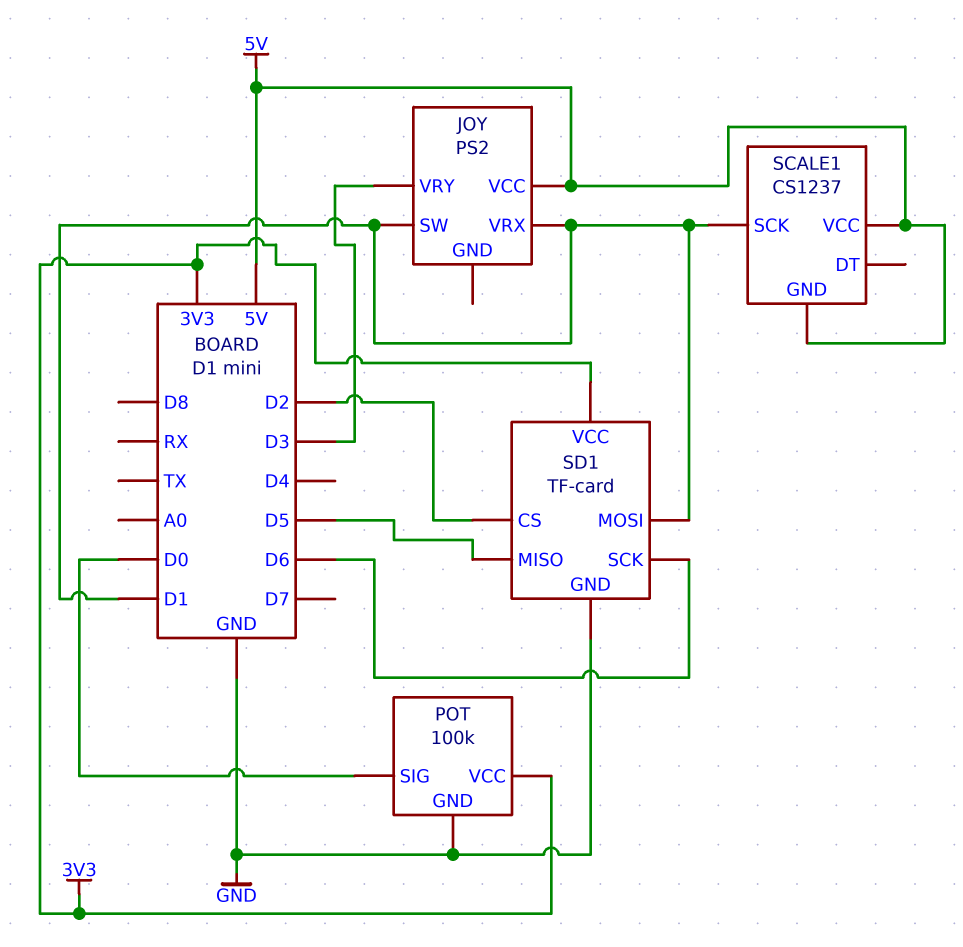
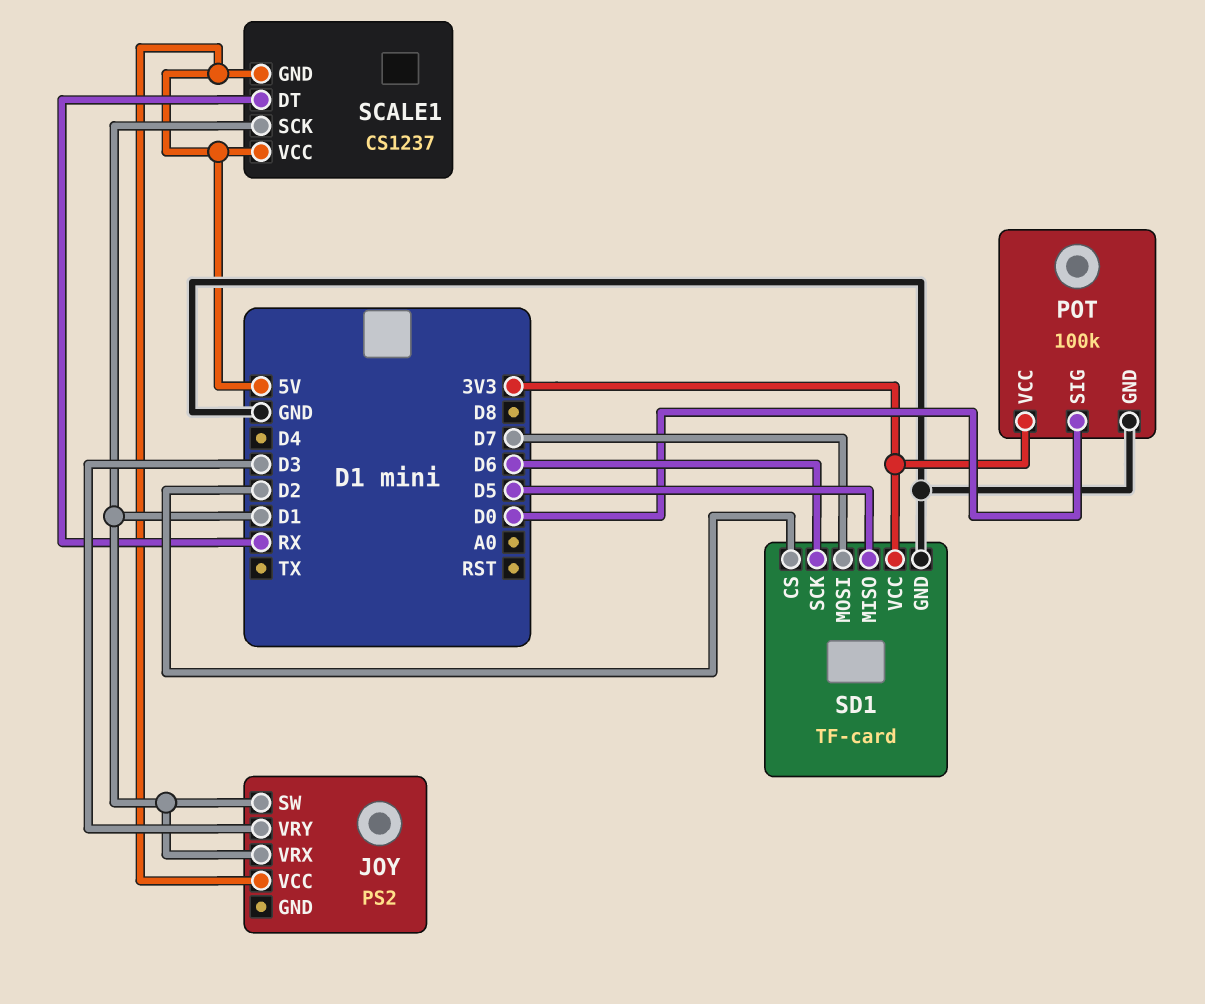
SCALE1 pin DT: none -> RX
SD1 pin MOSI: D1 -> D7

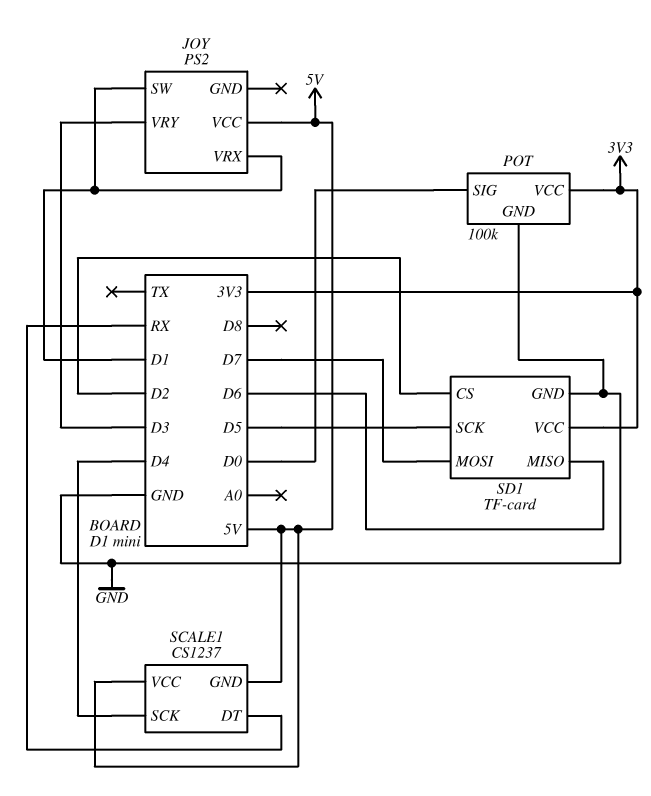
SCALE1 pin SCK: D1 -> D4
SD1 pin MISO: D5 -> D6
SD1 pin SCK: D6 -> D5

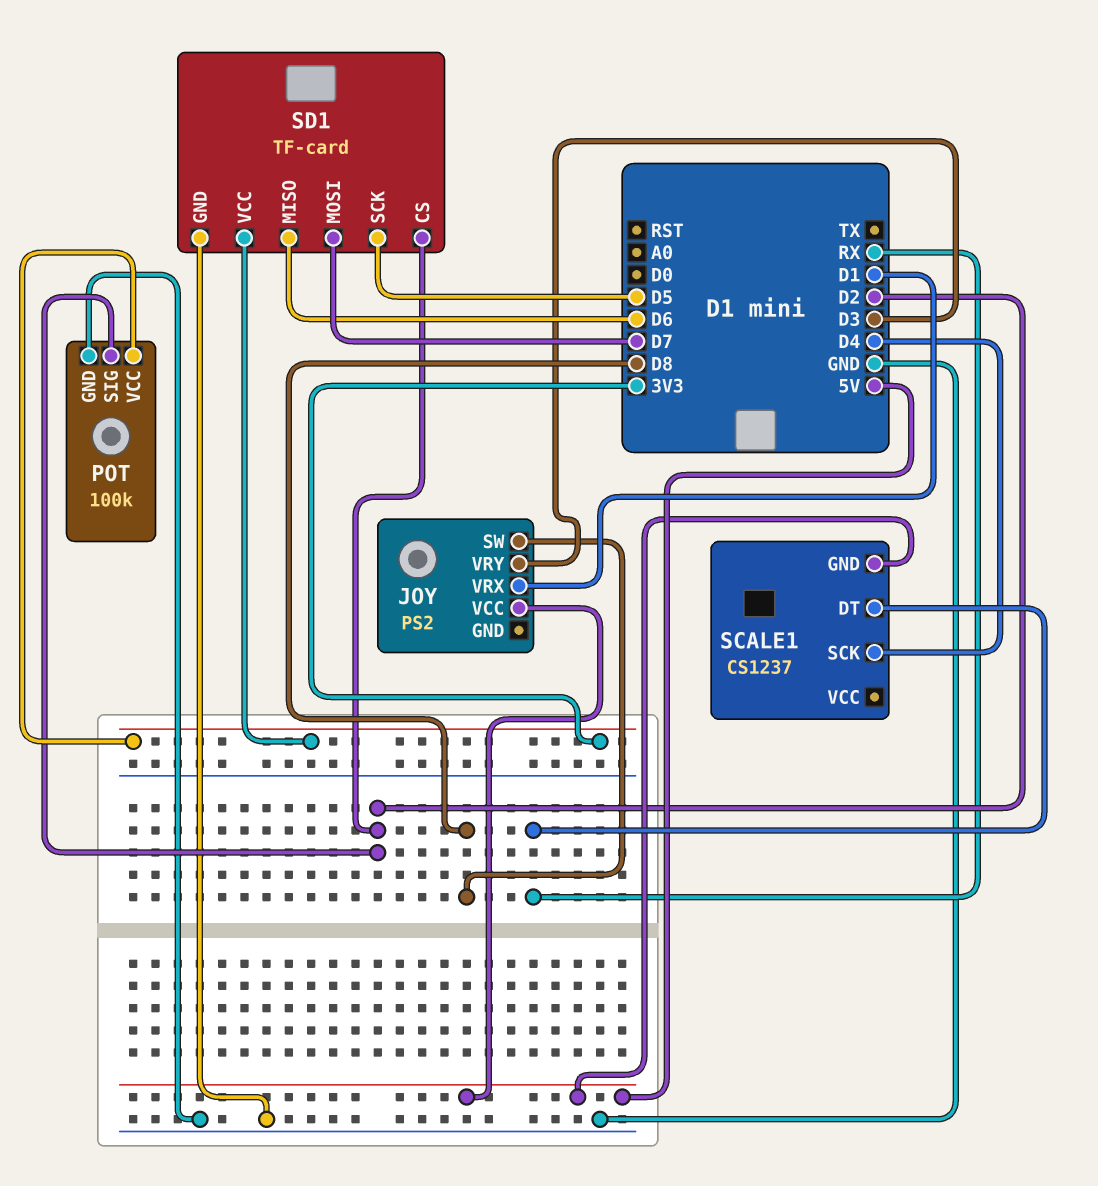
JOY pin SW: D1 -> D8
POT pin SIG: D0 -> D2
SCALE1 pin VCC: 5V -> none

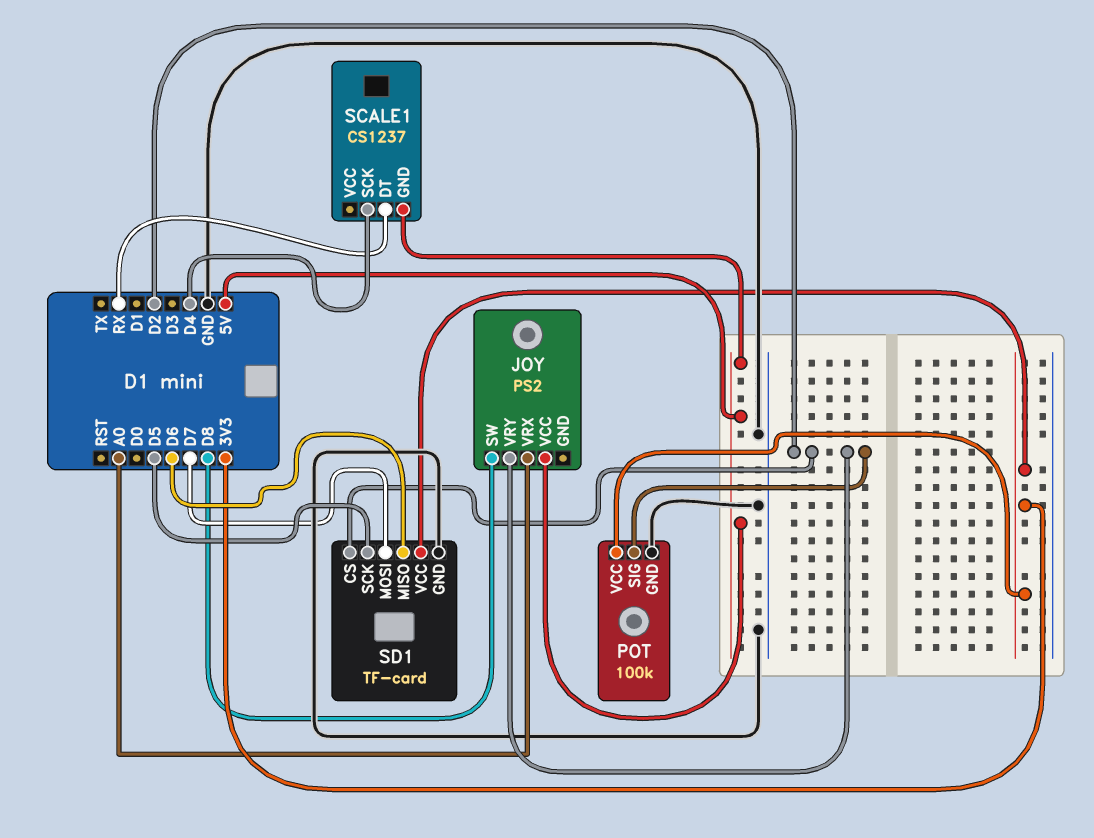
JOY pin VRX: D1 -> A0
JOY pin VRY: D3 -> D2

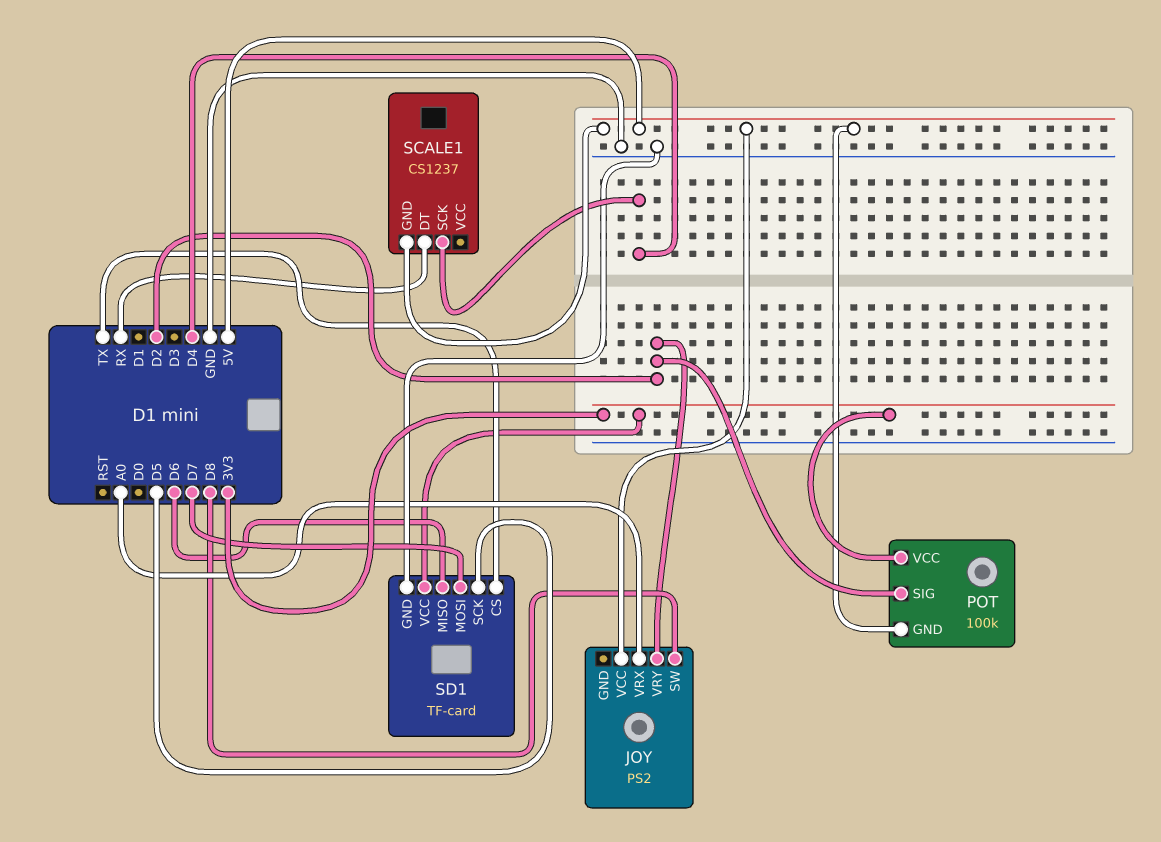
POT pin GND: GND -> 5V
SD1 pin CS: D2 -> TX

